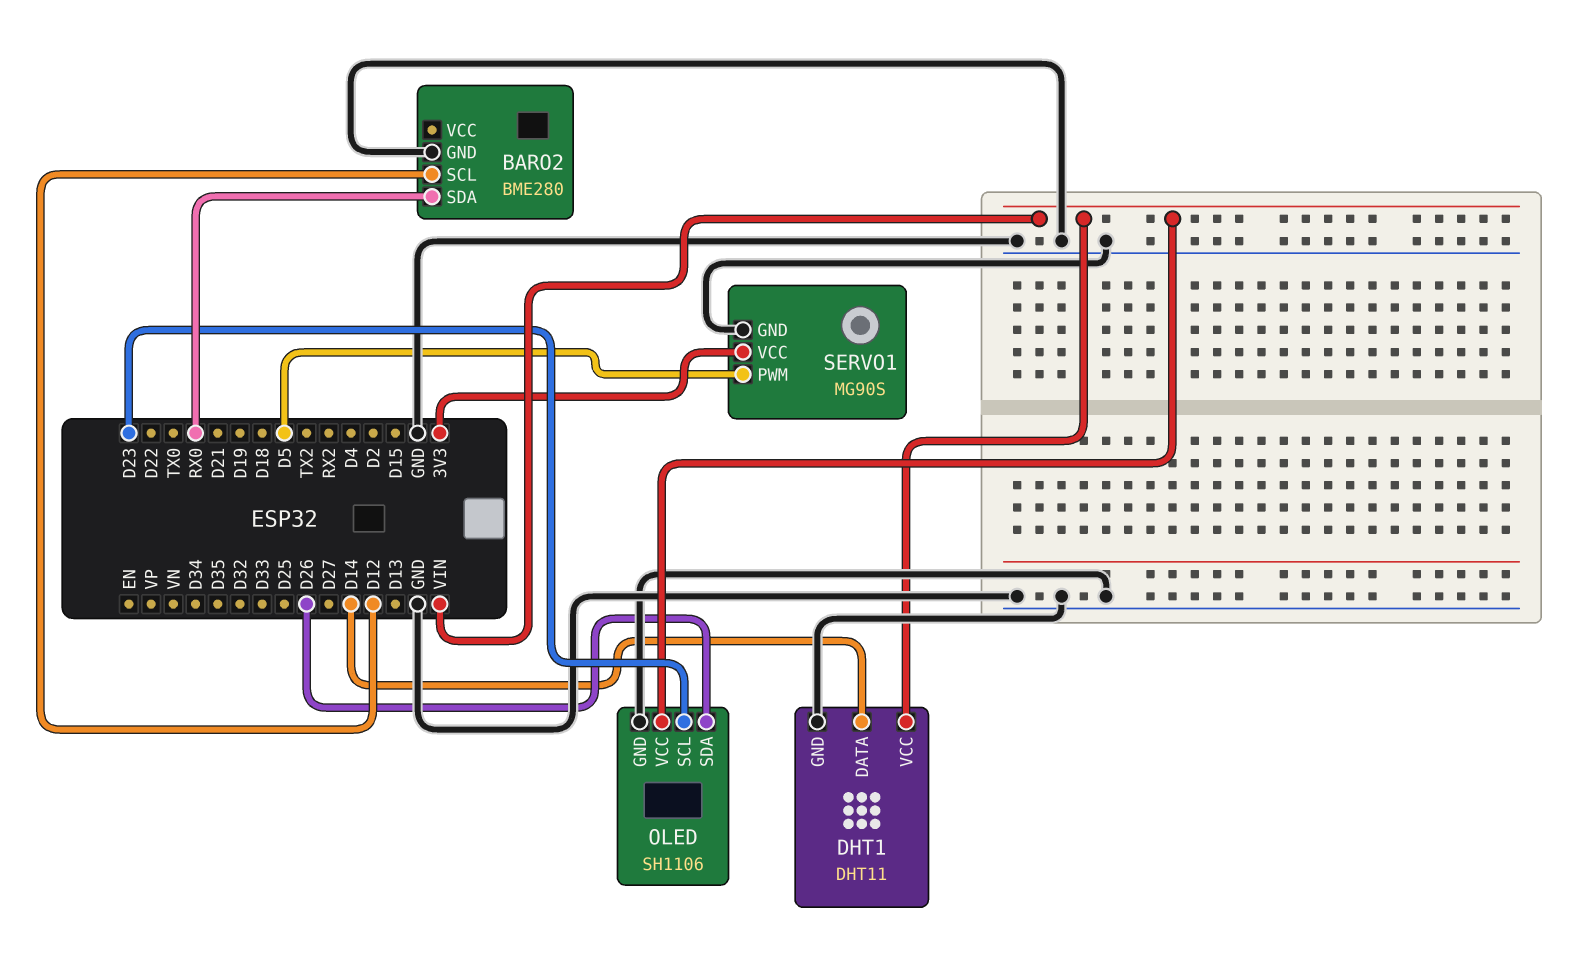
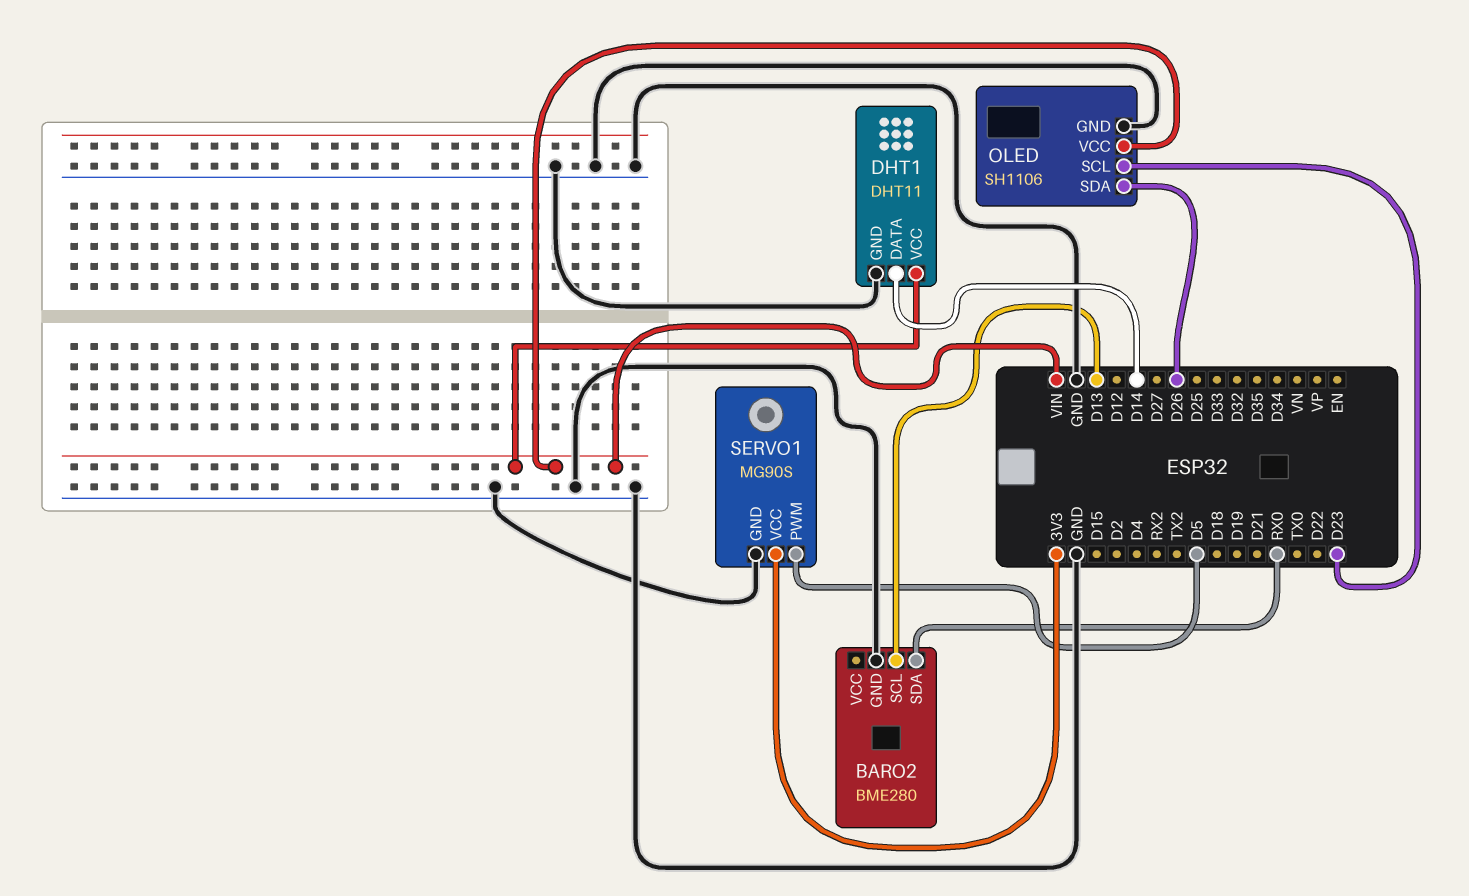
BARO2 pin SCL: D12 -> D13

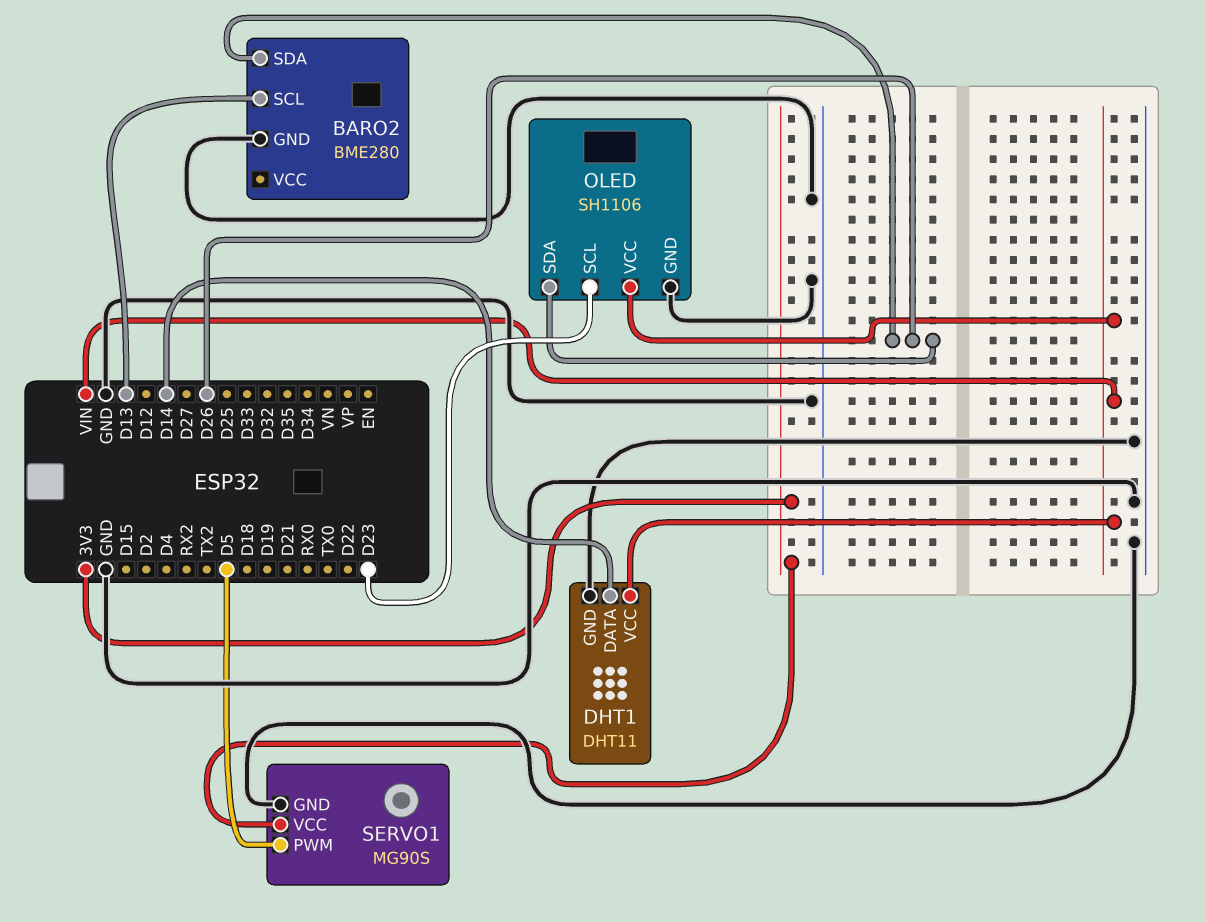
BARO2 pin SDA: RX0 -> D26

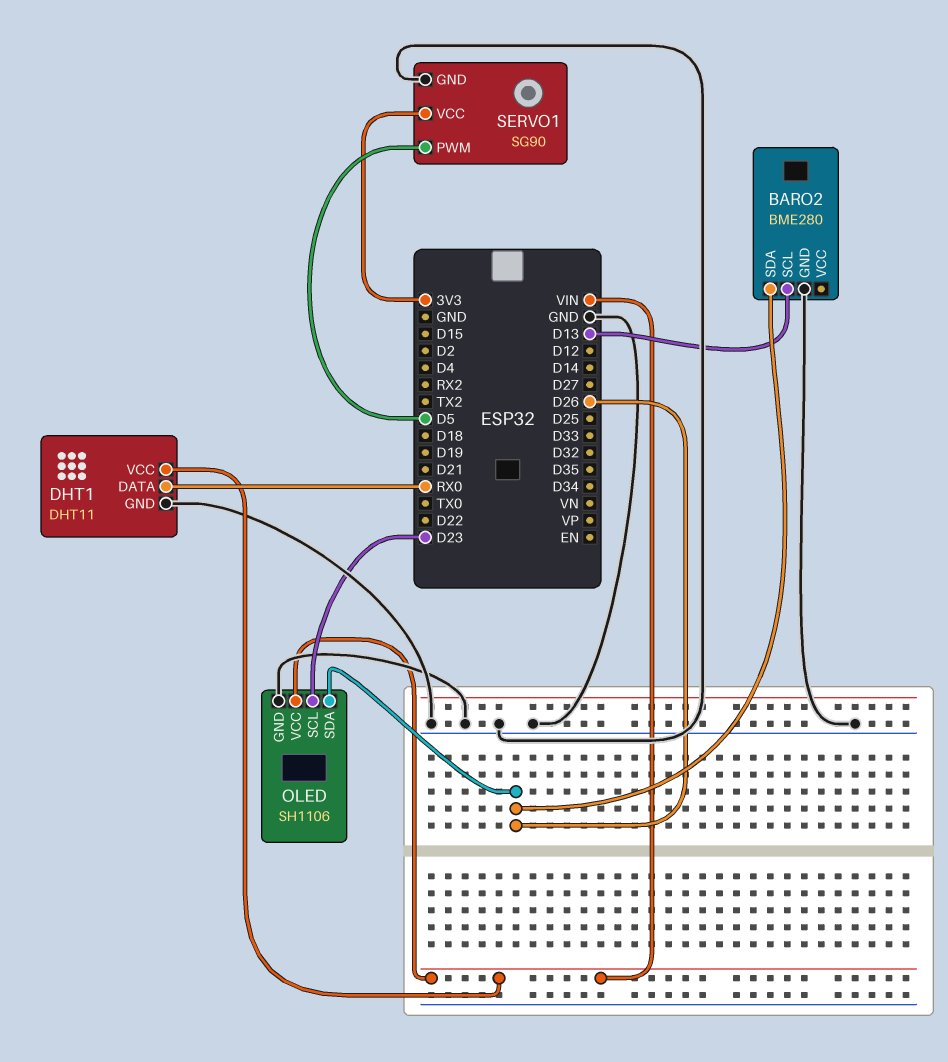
DHT1 pin DATA: D14 -> RX0
SERVO1: MG90S -> SG90

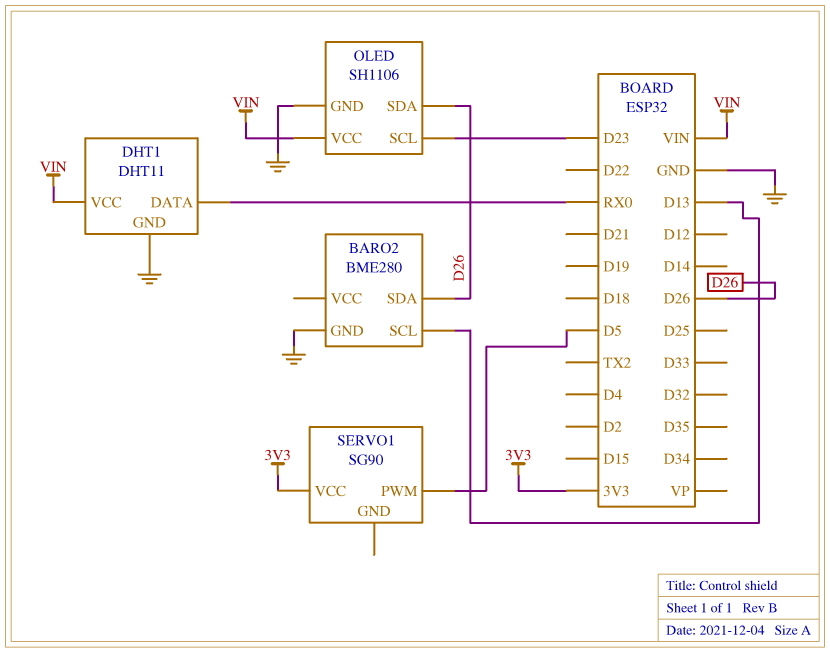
SERVO1 pin GND: GND -> none

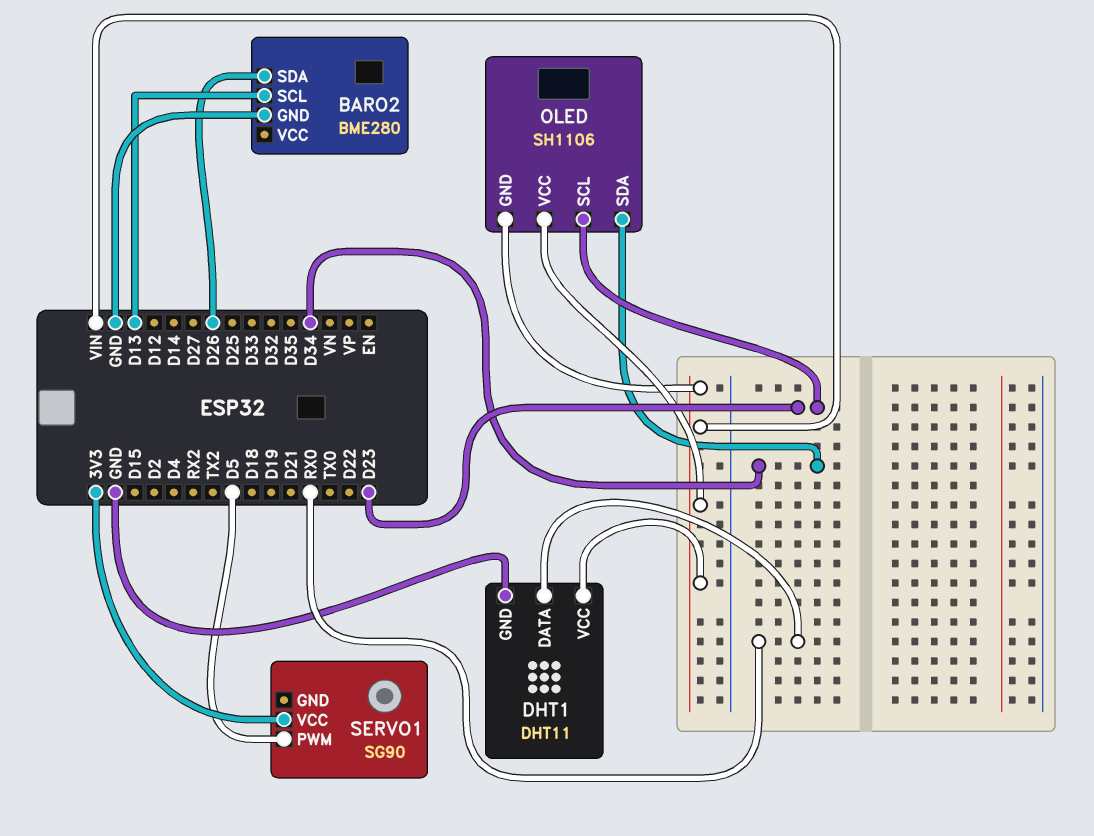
OLED pin GND: GND -> VIN
OLED pin SDA: D26 -> D34

